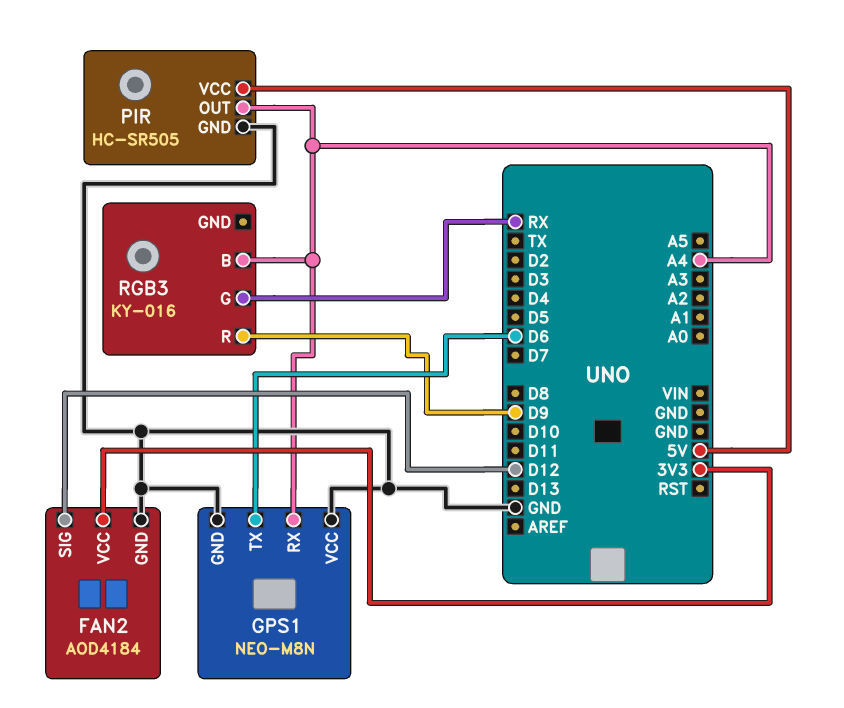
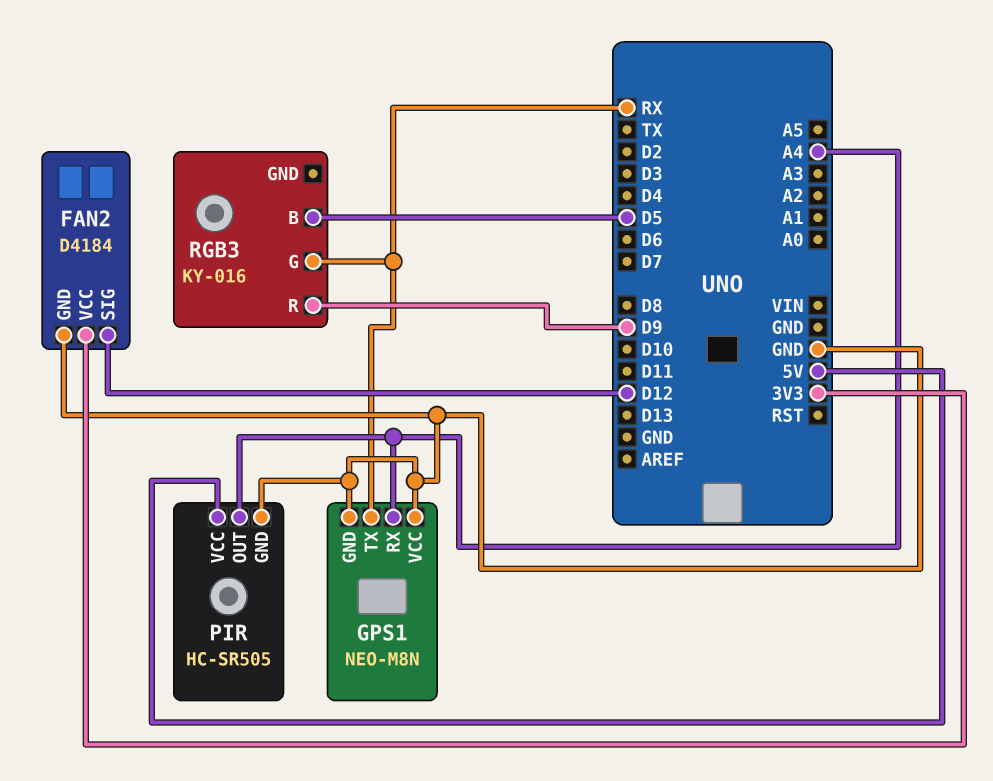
FAN2: AOD4184 -> D4184
GPS1 pin TX: D6 -> RX
RGB3 pin B: A4 -> D5

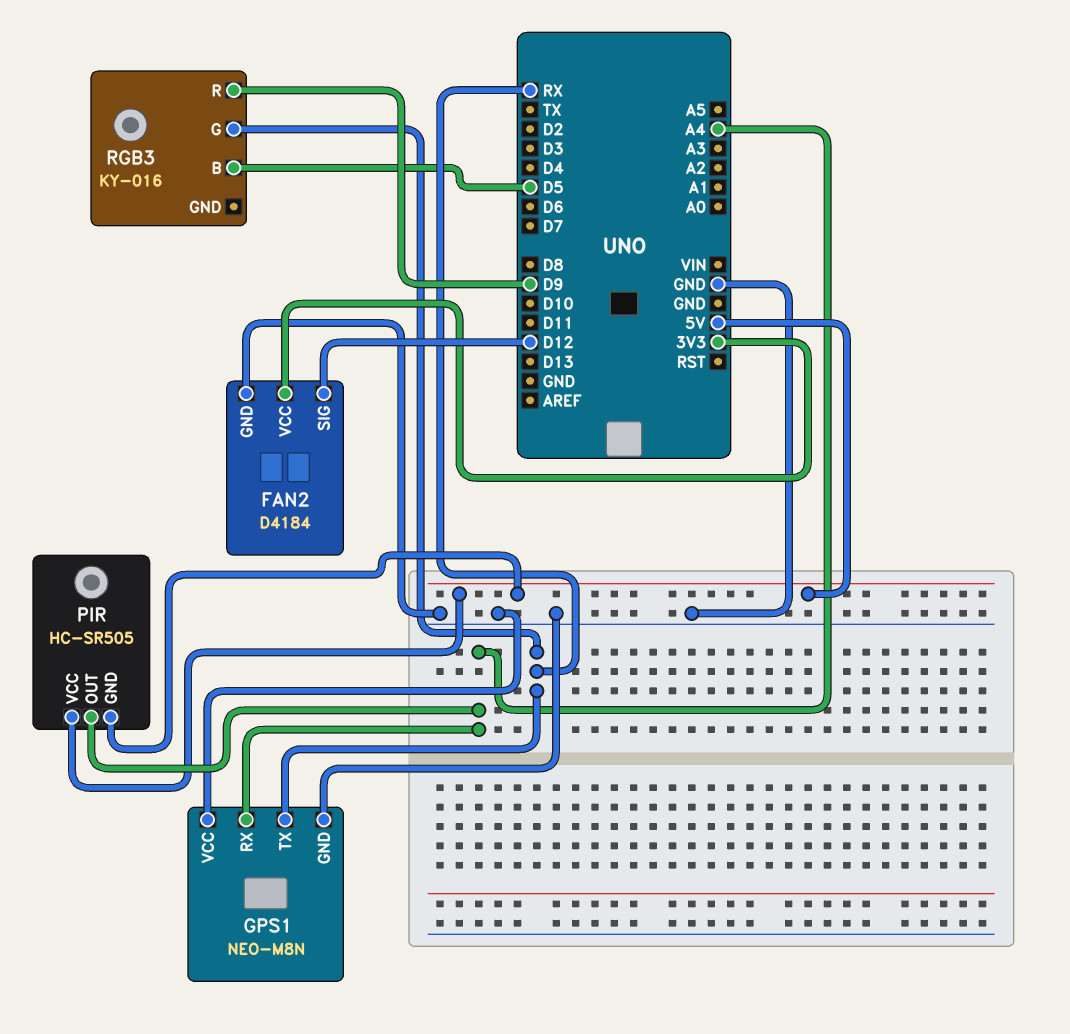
PIR pin GND: GND -> 5V

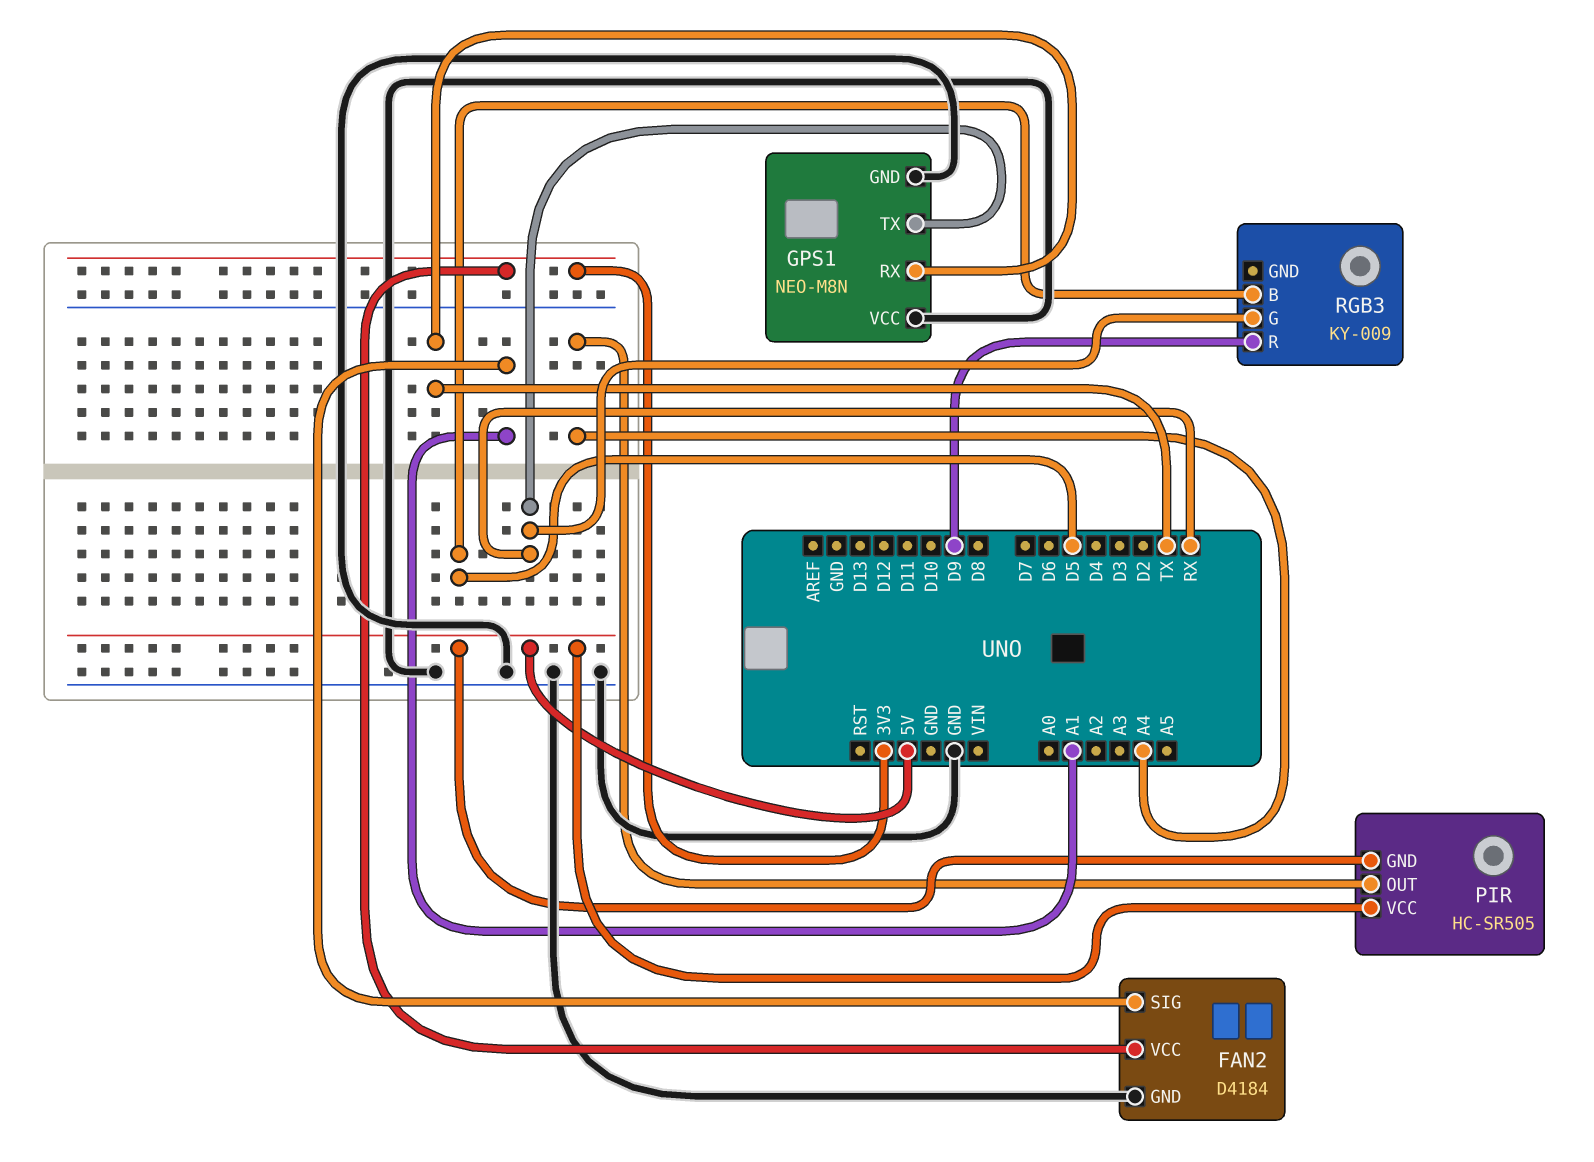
FAN2 pin SIG: D12 -> A1
GPS1 pin RX: A4 -> TX
RGB3: KY-016 -> KY-009

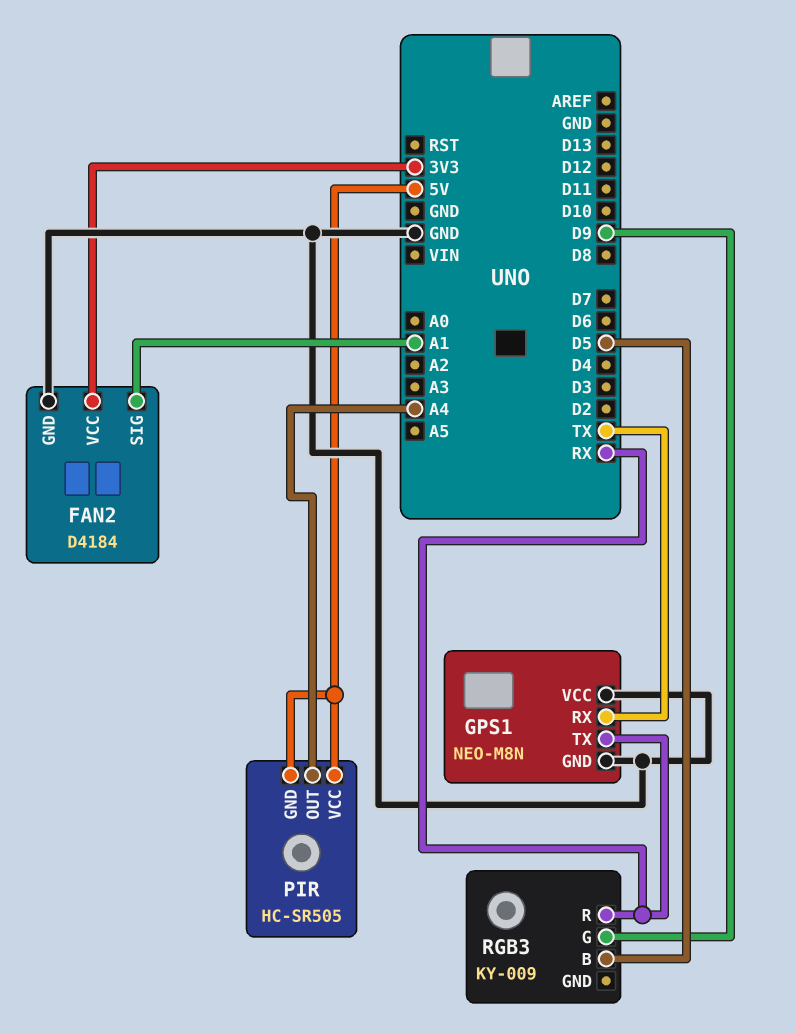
RGB3 pin G: RX -> D9
RGB3 pin R: D9 -> RX

